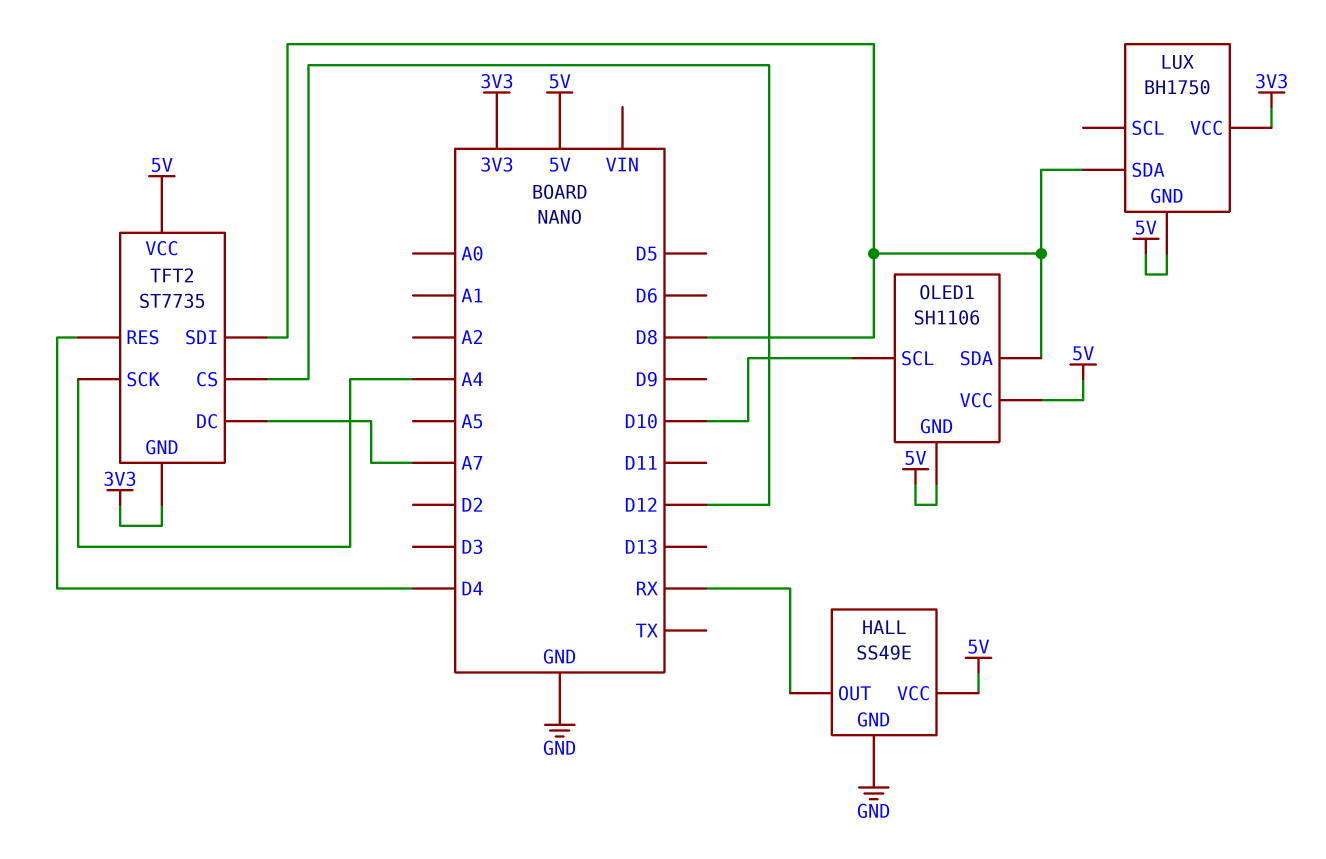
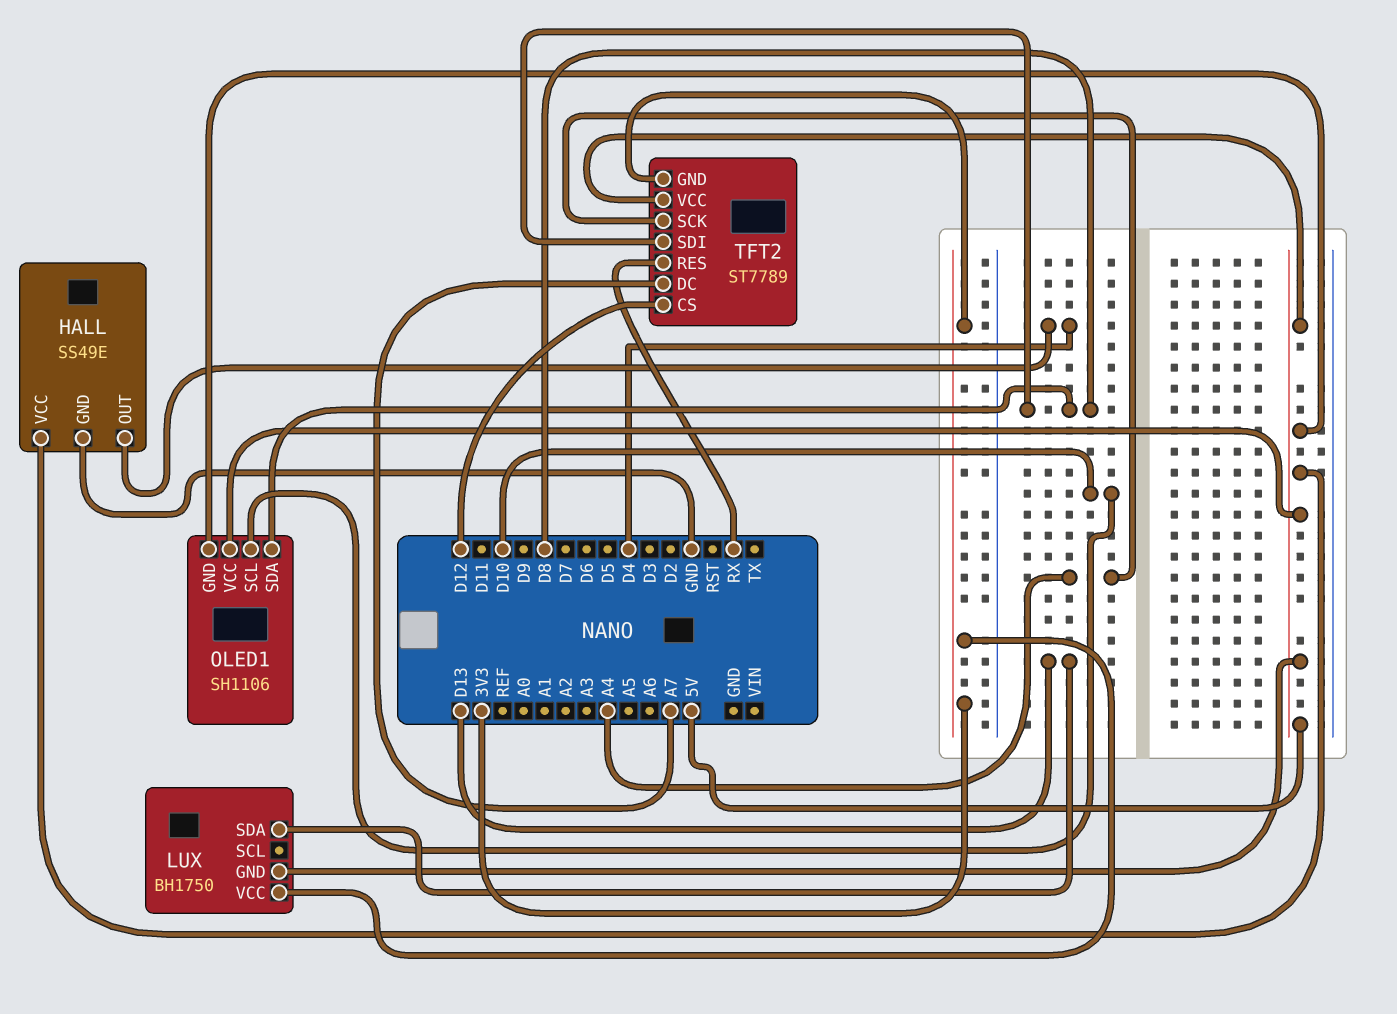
HALL pin OUT: RX -> D4
LUX pin SDA: D8 -> D13
TFT2: ST7735 -> ST7789
TFT2 pin RES: D4 -> RX

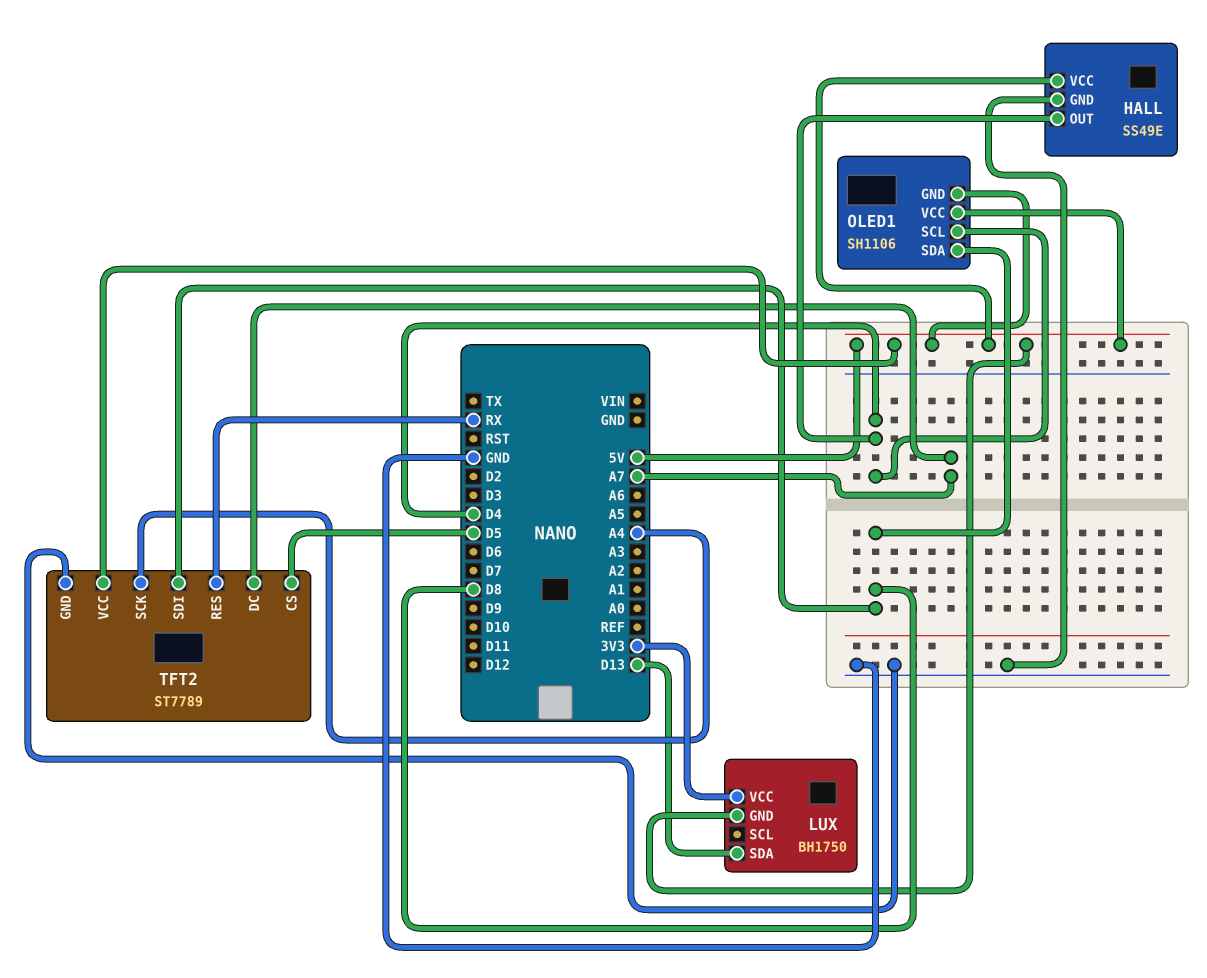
OLED1 pin SCL: D10 -> D4
TFT2 pin CS: D12 -> D5
TFT2 pin GND: 3V3 -> GND

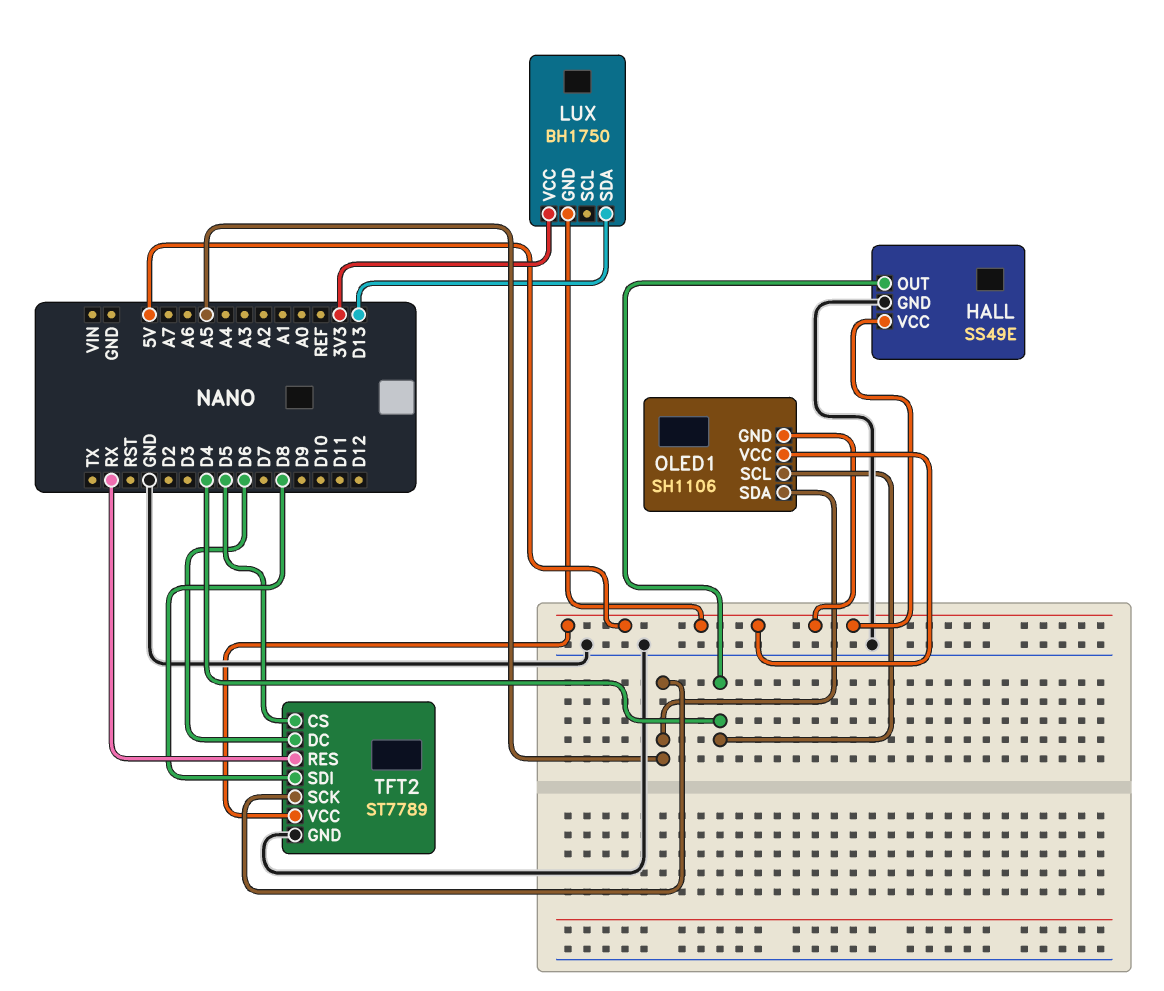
OLED1 pin SDA: D8 -> A5
TFT2 pin DC: A7 -> D6
TFT2 pin SCK: A4 -> A5

